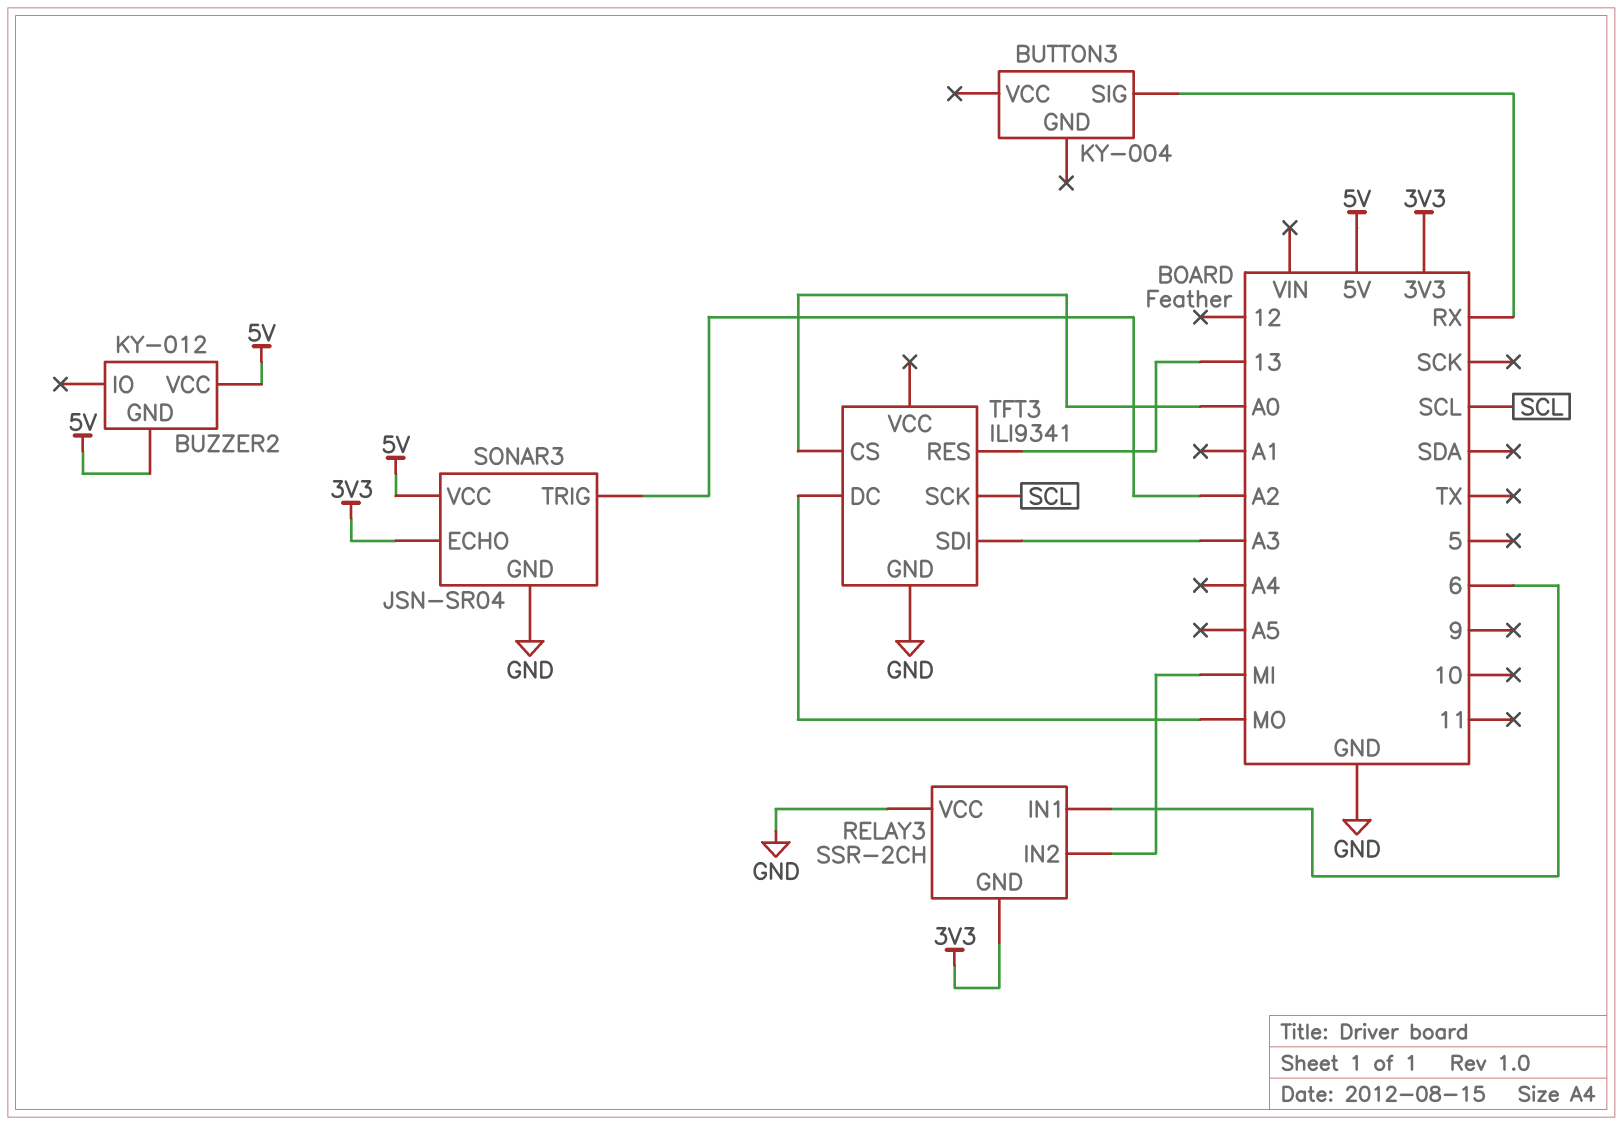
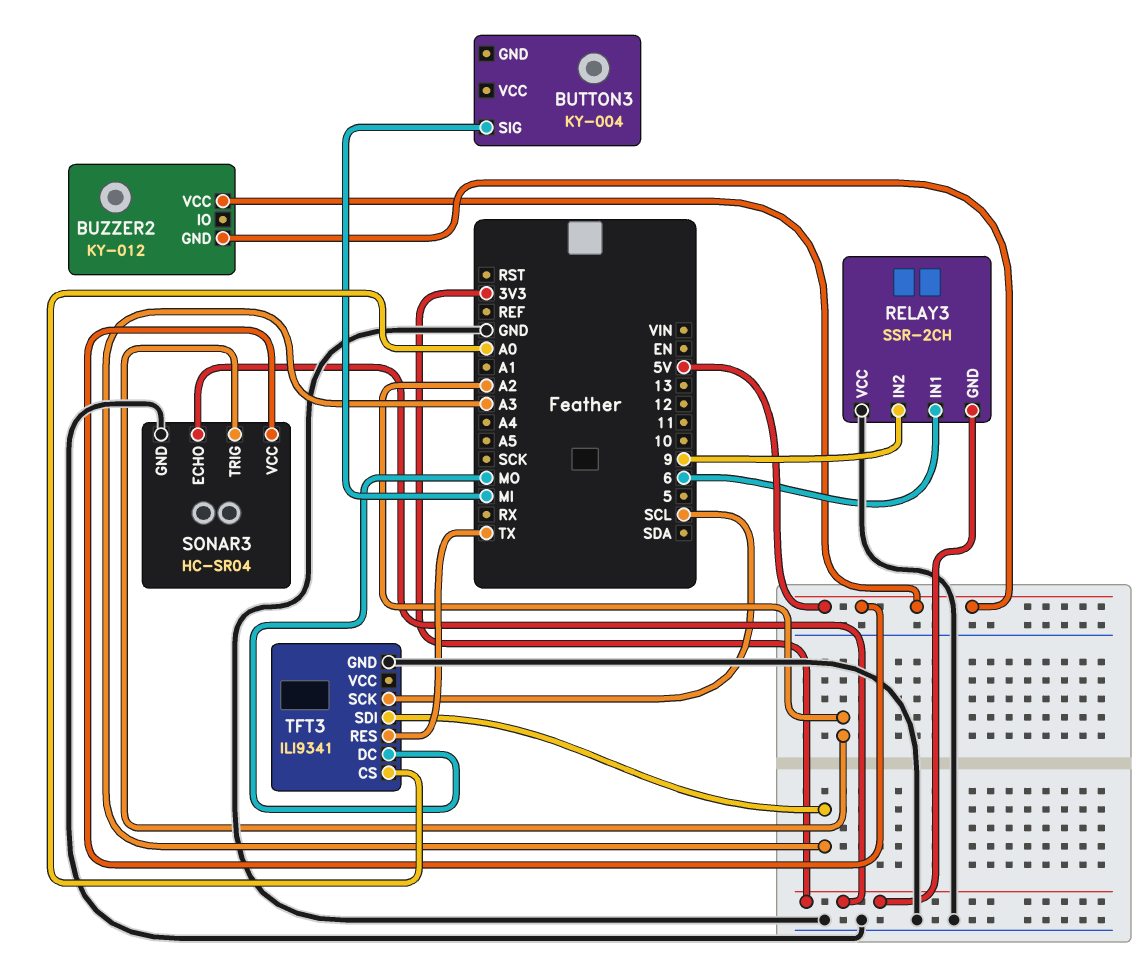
BUTTON3 pin SIG: RX -> MI
RELAY3 pin IN2: MI -> 9
SONAR3: JSN-SR04 -> HC-SR04
TFT3 pin RES: 13 -> TX

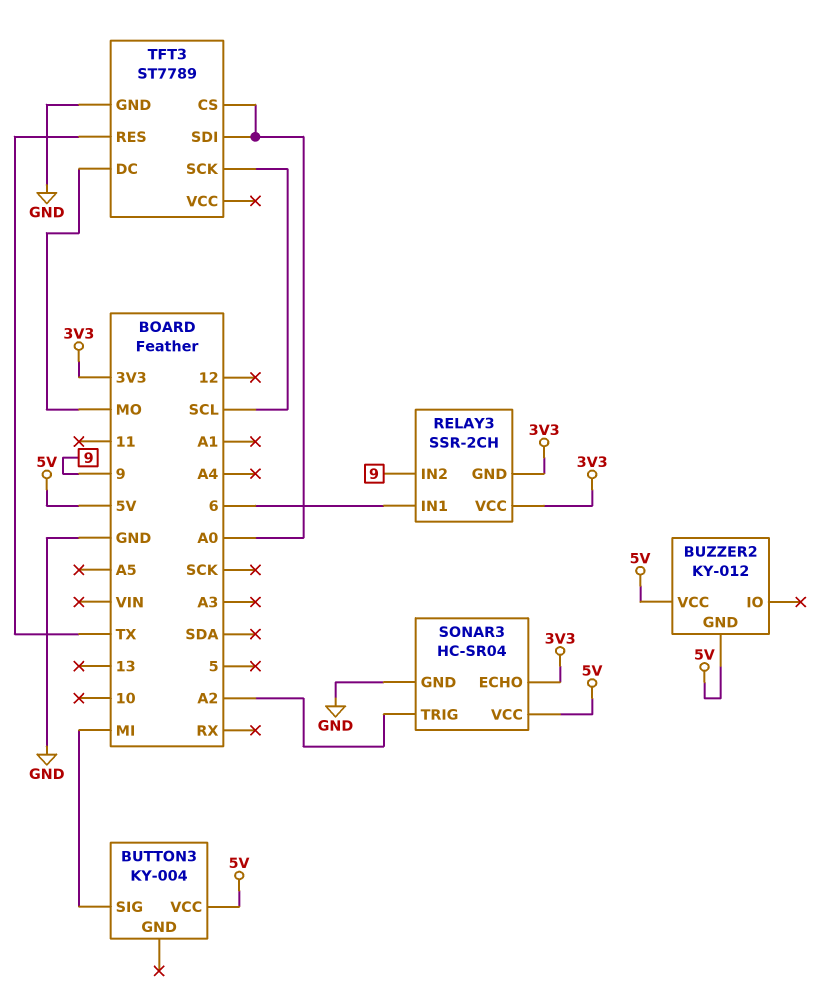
BUTTON3 pin VCC: none -> 5V
RELAY3 pin VCC: GND -> 3V3
TFT3: ILI9341 -> ST7789
TFT3 pin SDI: A3 -> A0

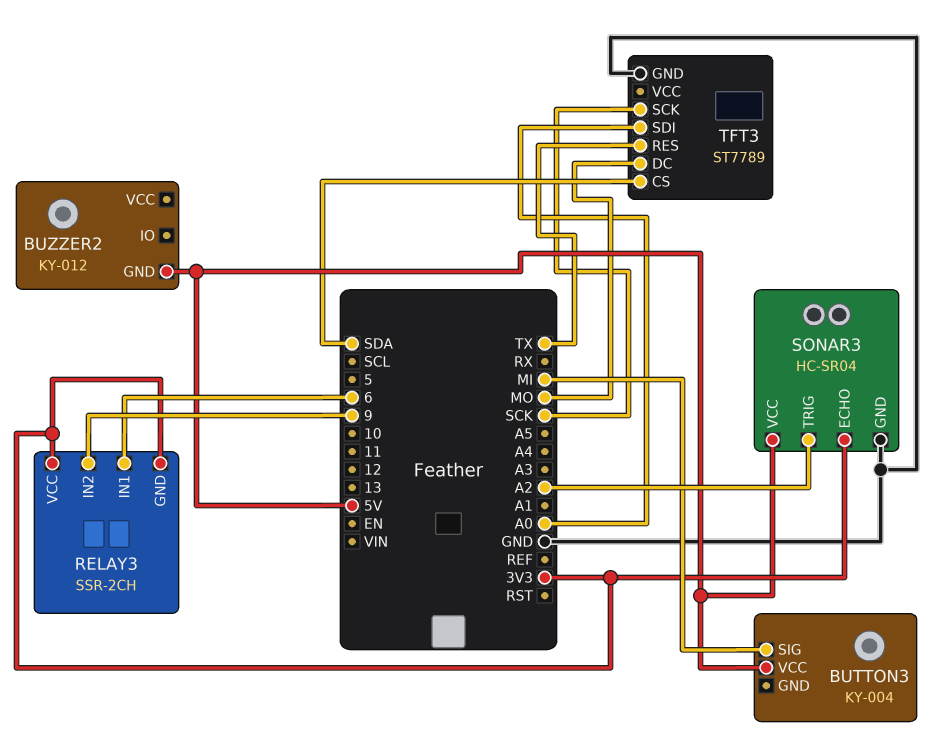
BUZZER2 pin VCC: 5V -> none
TFT3 pin CS: A0 -> SDA
TFT3 pin SCK: SCL -> SCK

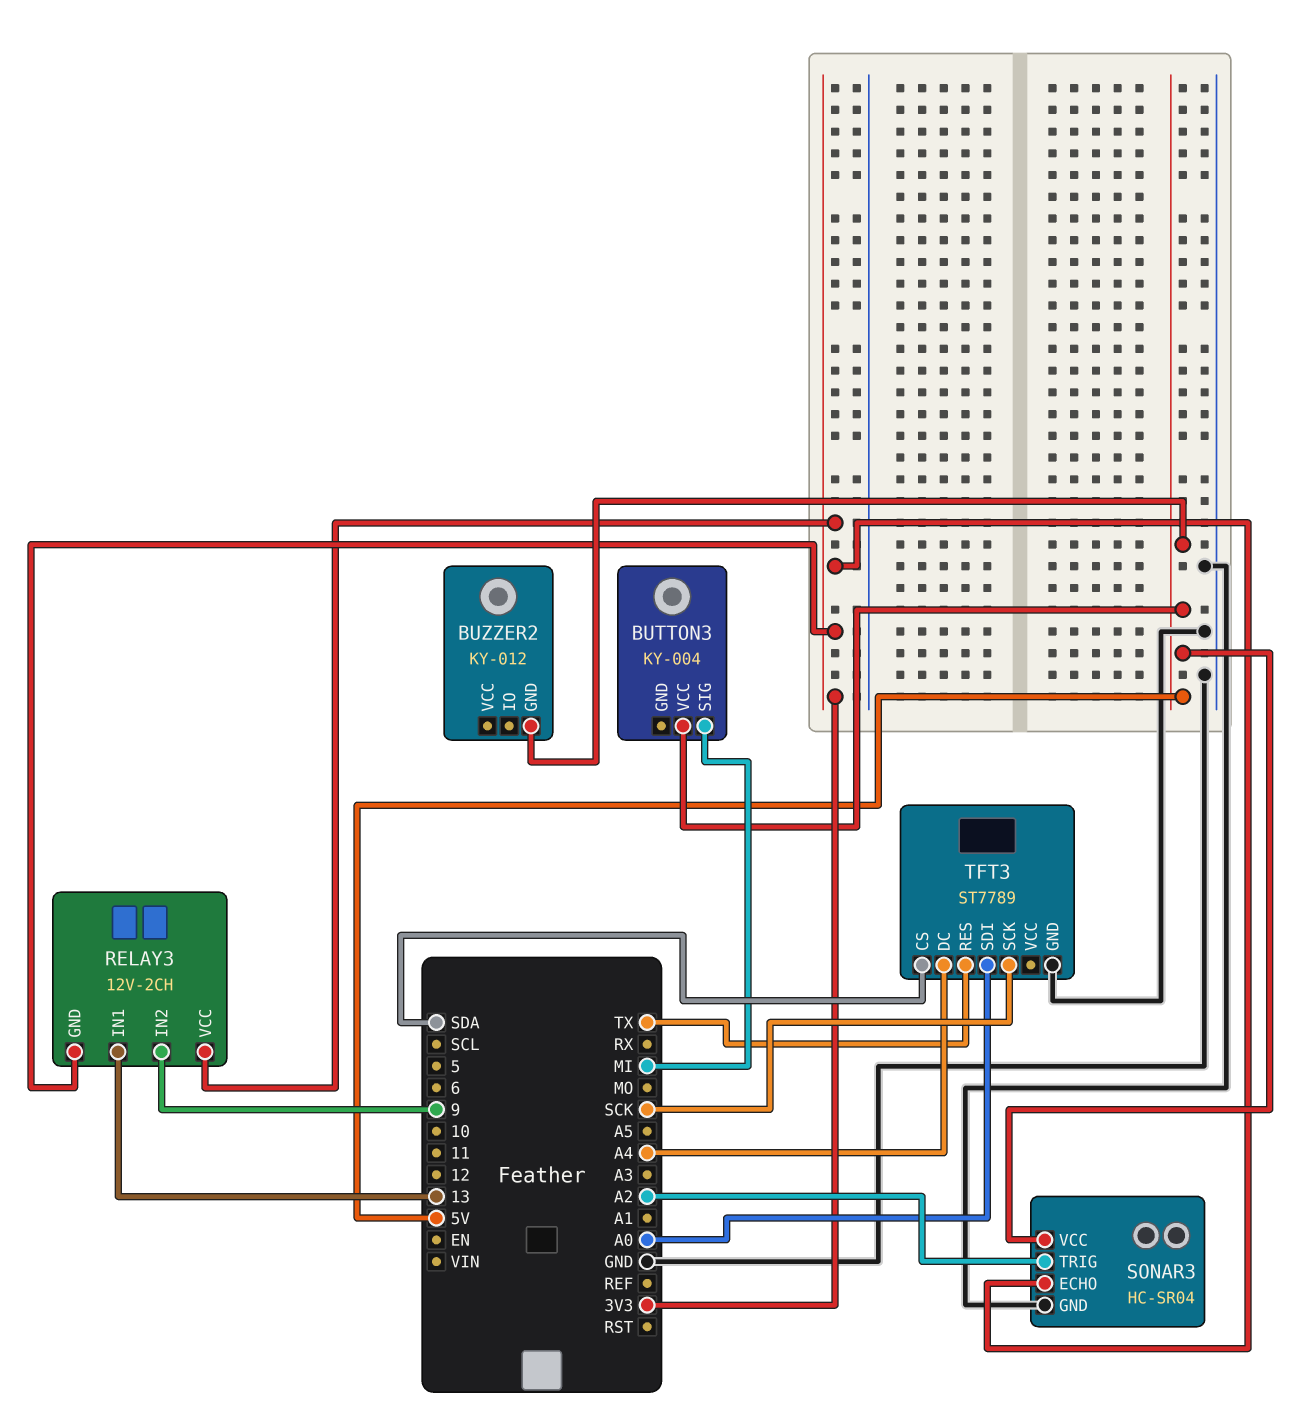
RELAY3: SSR-2CH -> 12V-2CH
RELAY3 pin IN1: 6 -> 13
TFT3 pin DC: MO -> A4

